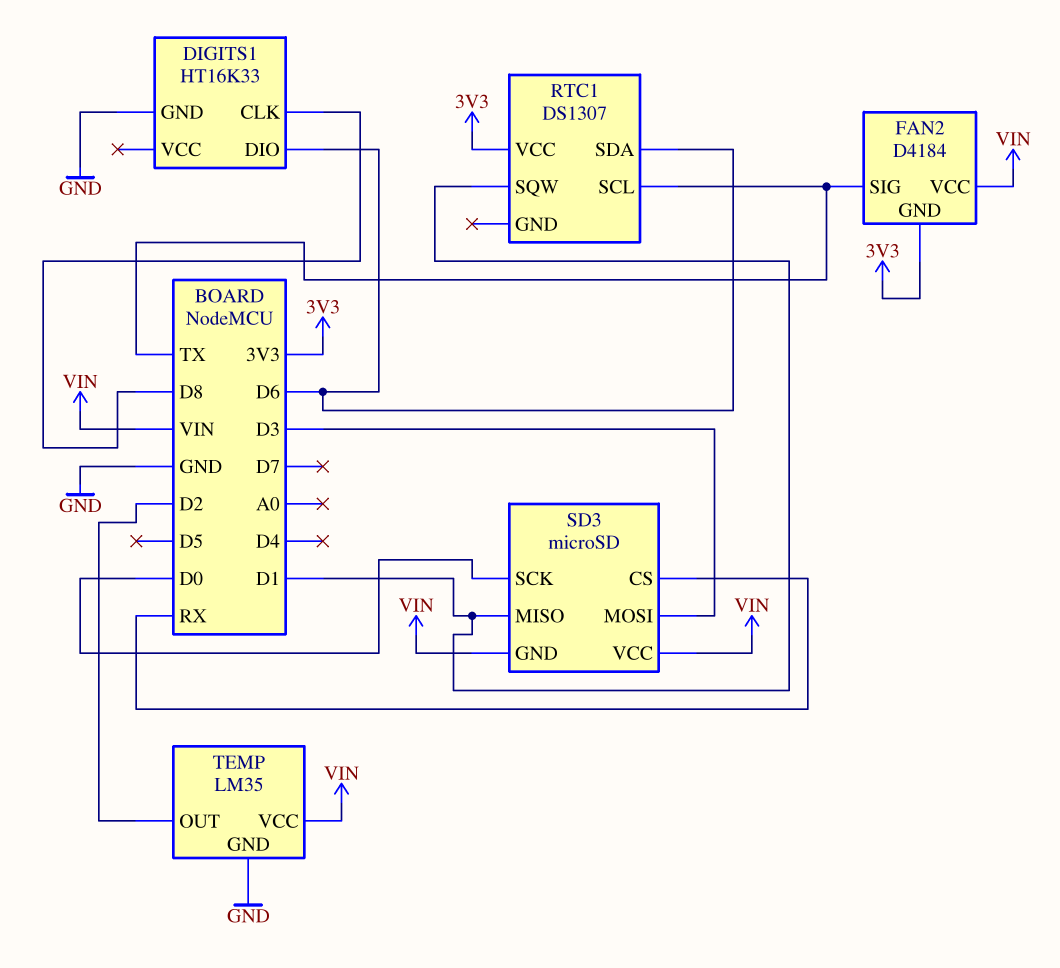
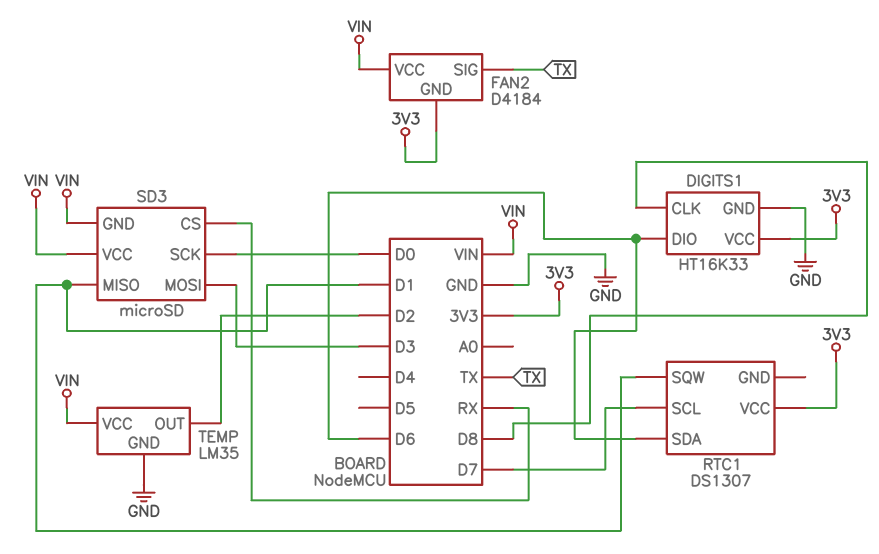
DIGITS1 pin VCC: none -> 3V3
RTC1 pin SCL: TX -> D7

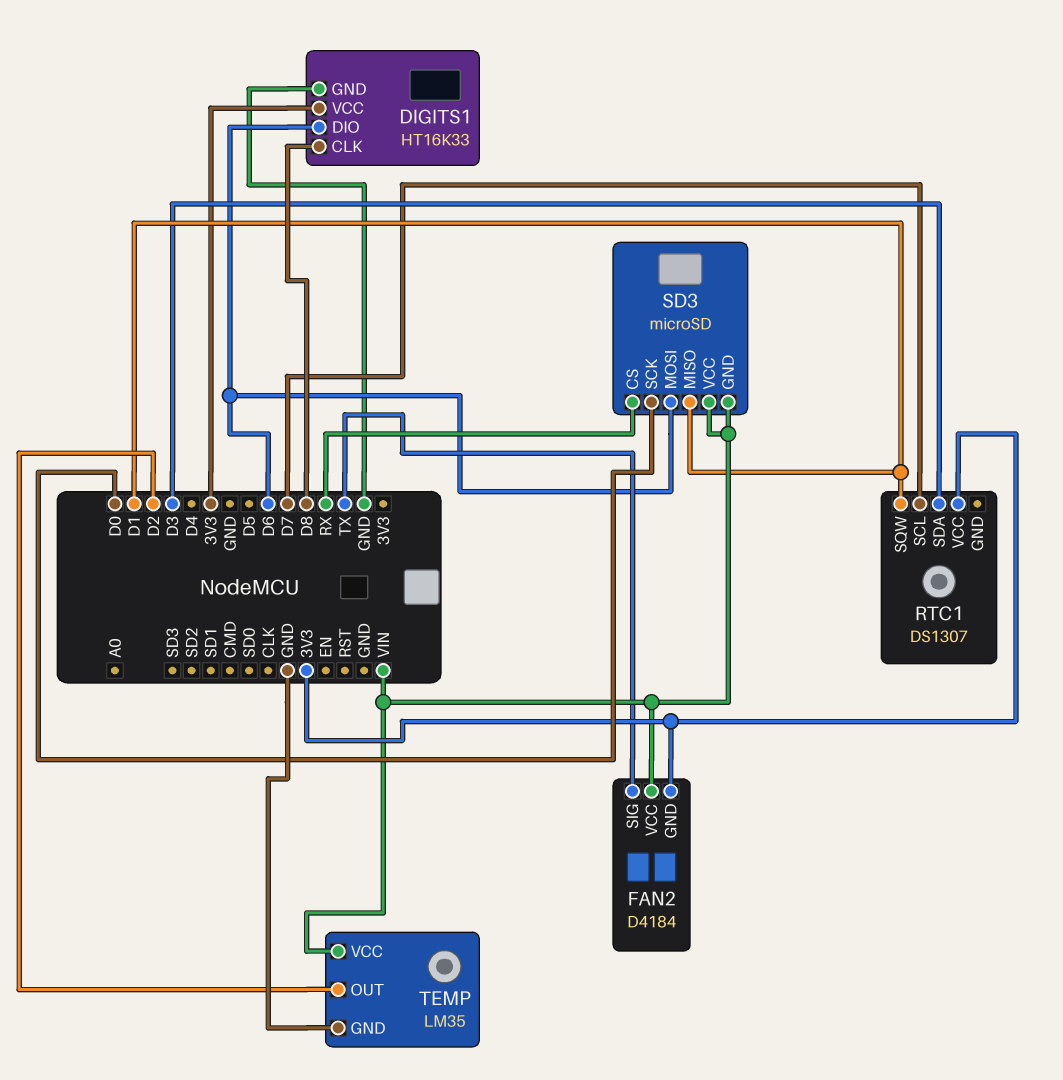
RTC1 pin SDA: D6 -> D3
SD3 pin MOSI: D3 -> D6

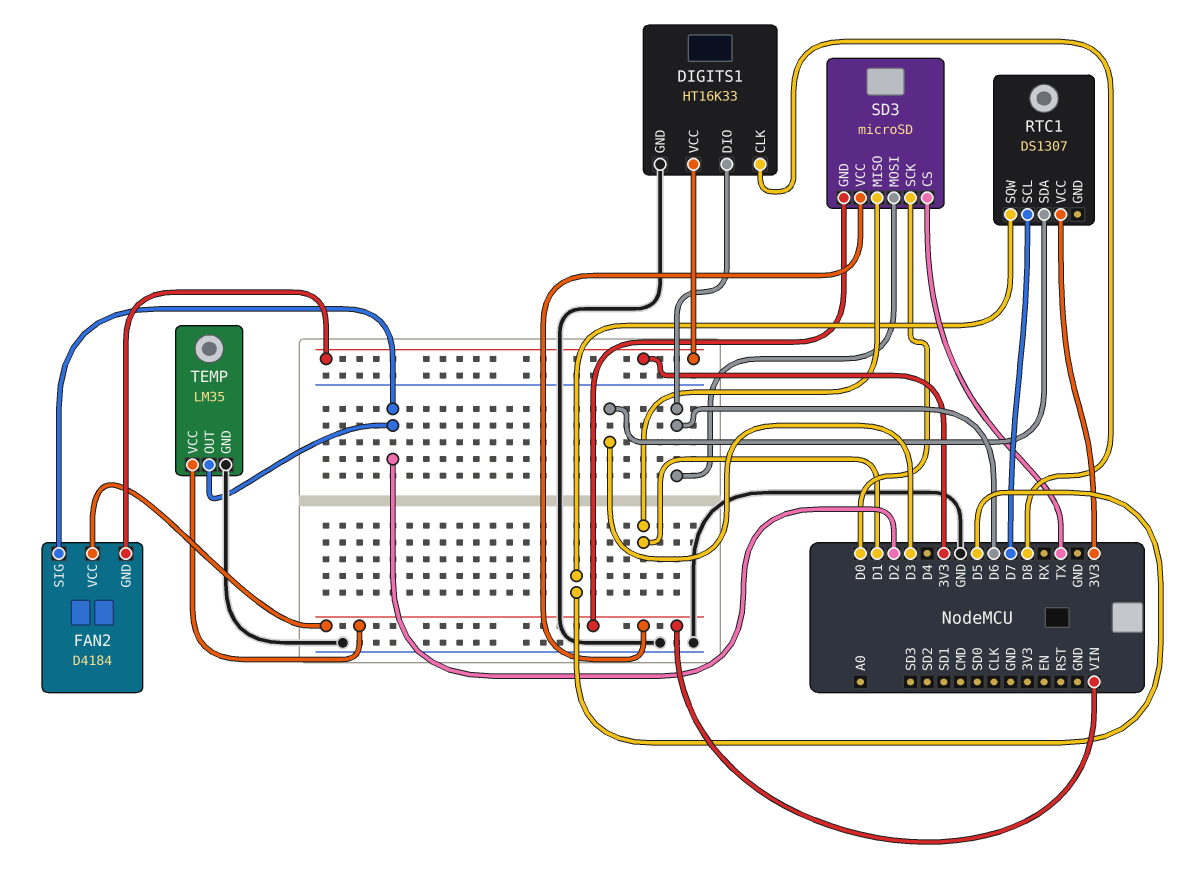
FAN2 pin SIG: TX -> D2
RTC1 pin SQW: D1 -> D5
SD3 pin CS: RX -> TX

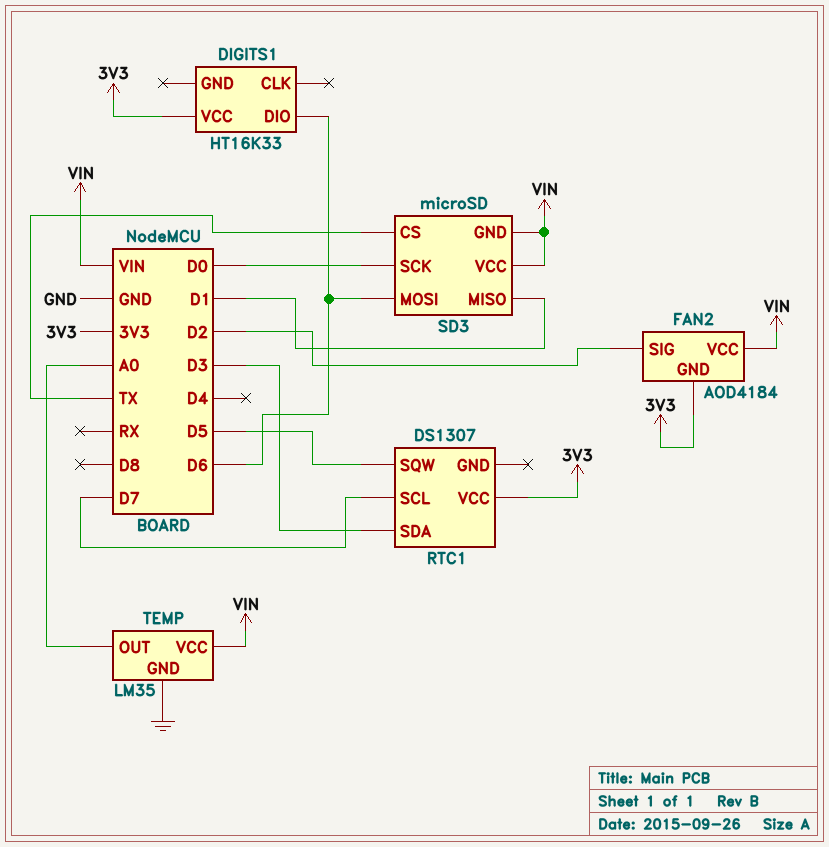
DIGITS1 pin CLK: D8 -> none
DIGITS1 pin GND: GND -> none
FAN2: D4184 -> AOD4184
TEMP pin OUT: D2 -> A0

